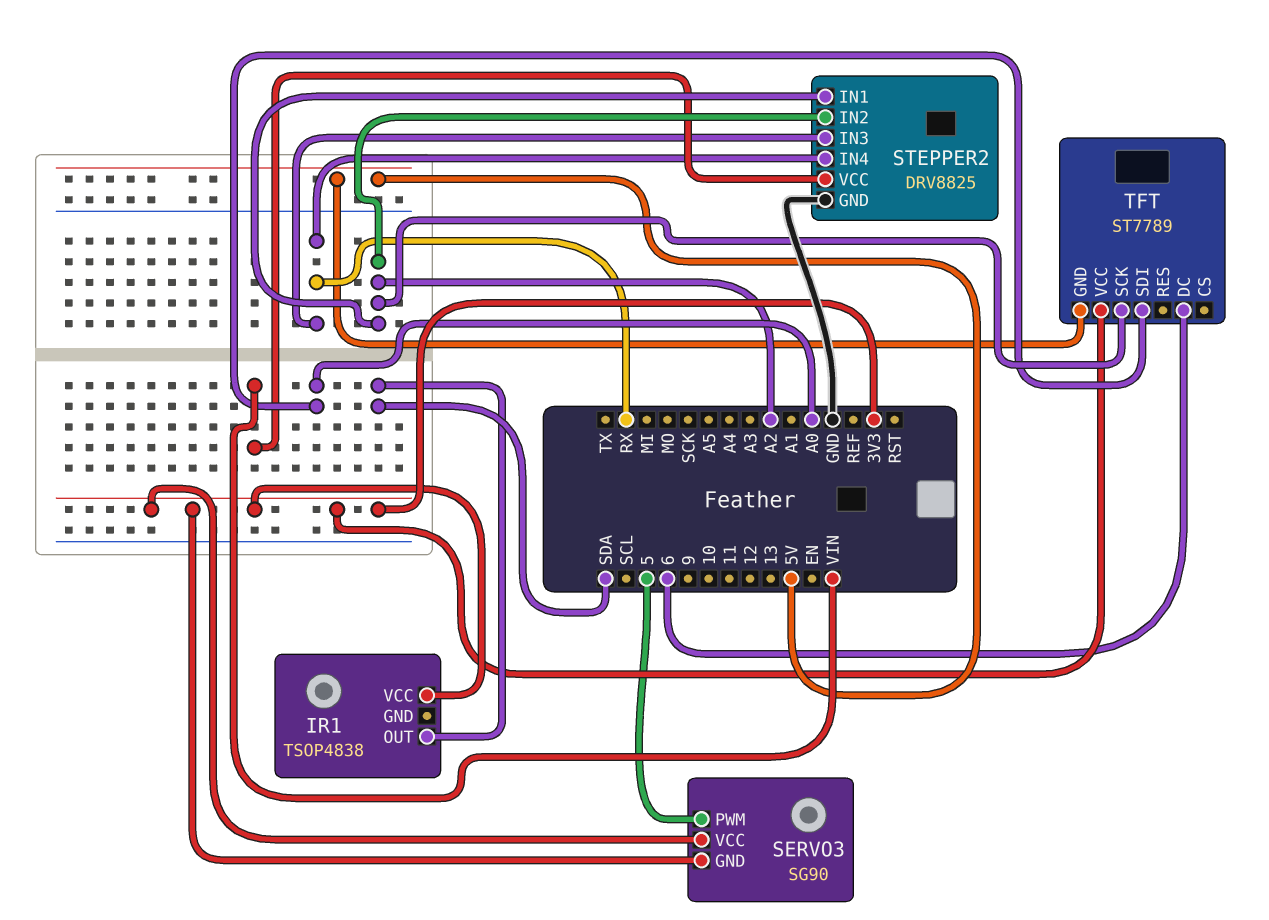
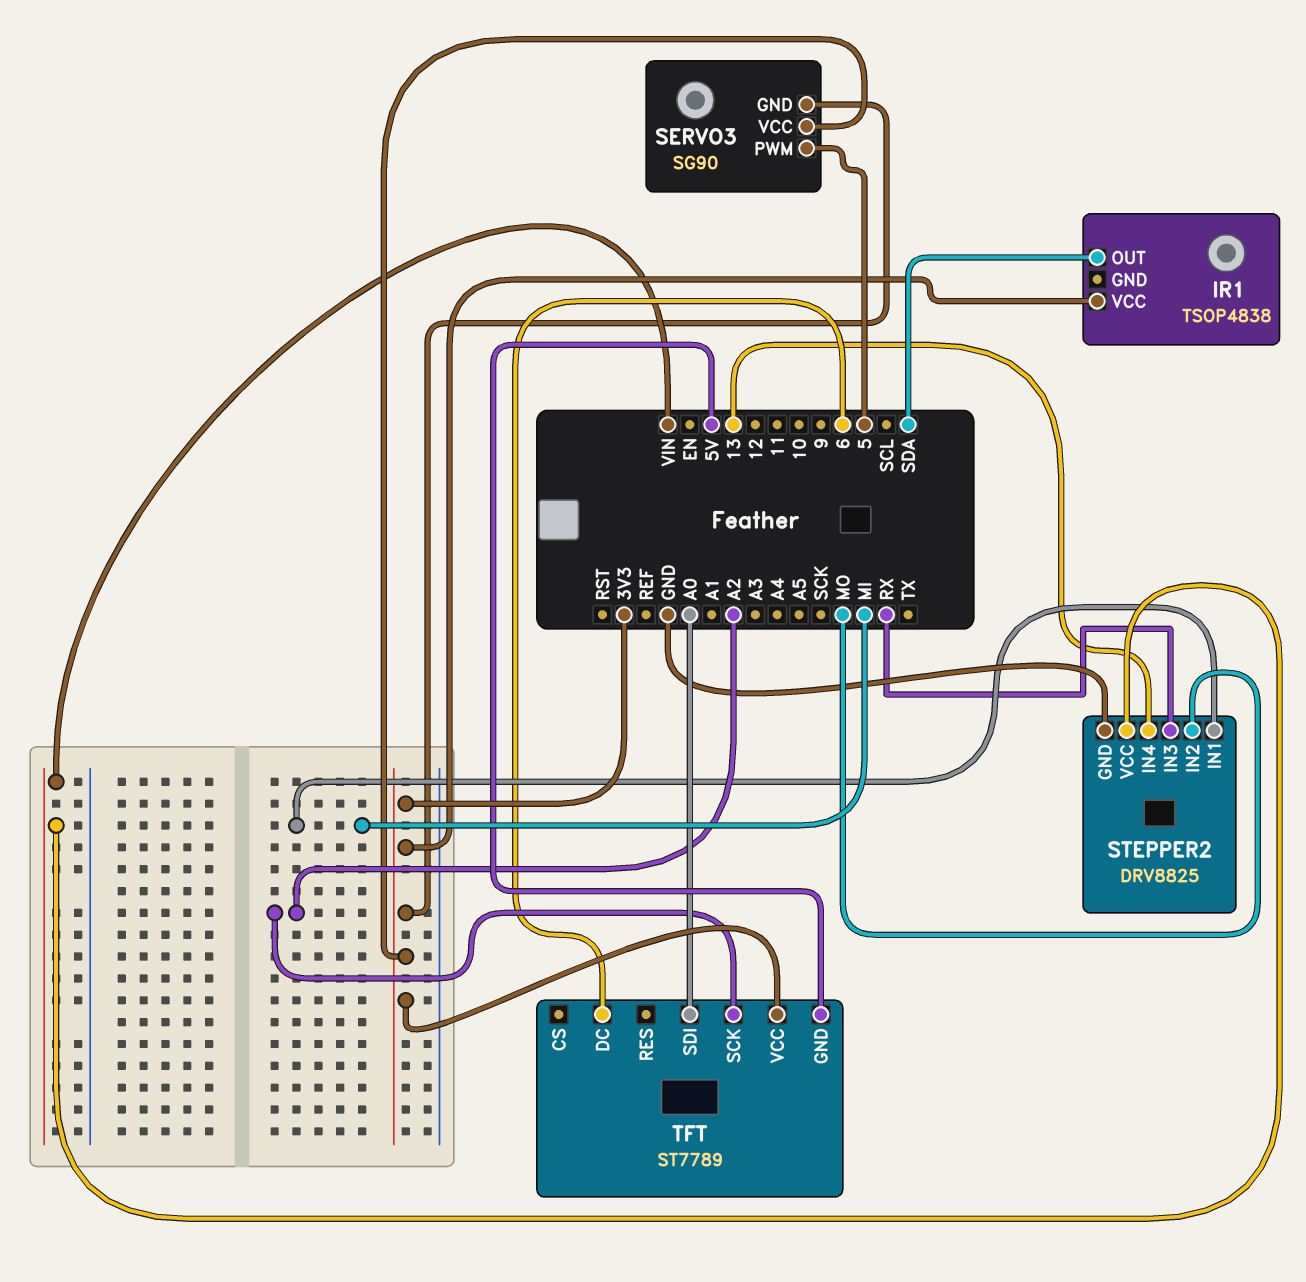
STEPPER2 pin IN1: A2 -> MI
STEPPER2 pin IN2: A2 -> MO
STEPPER2 pin IN4: RX -> 13

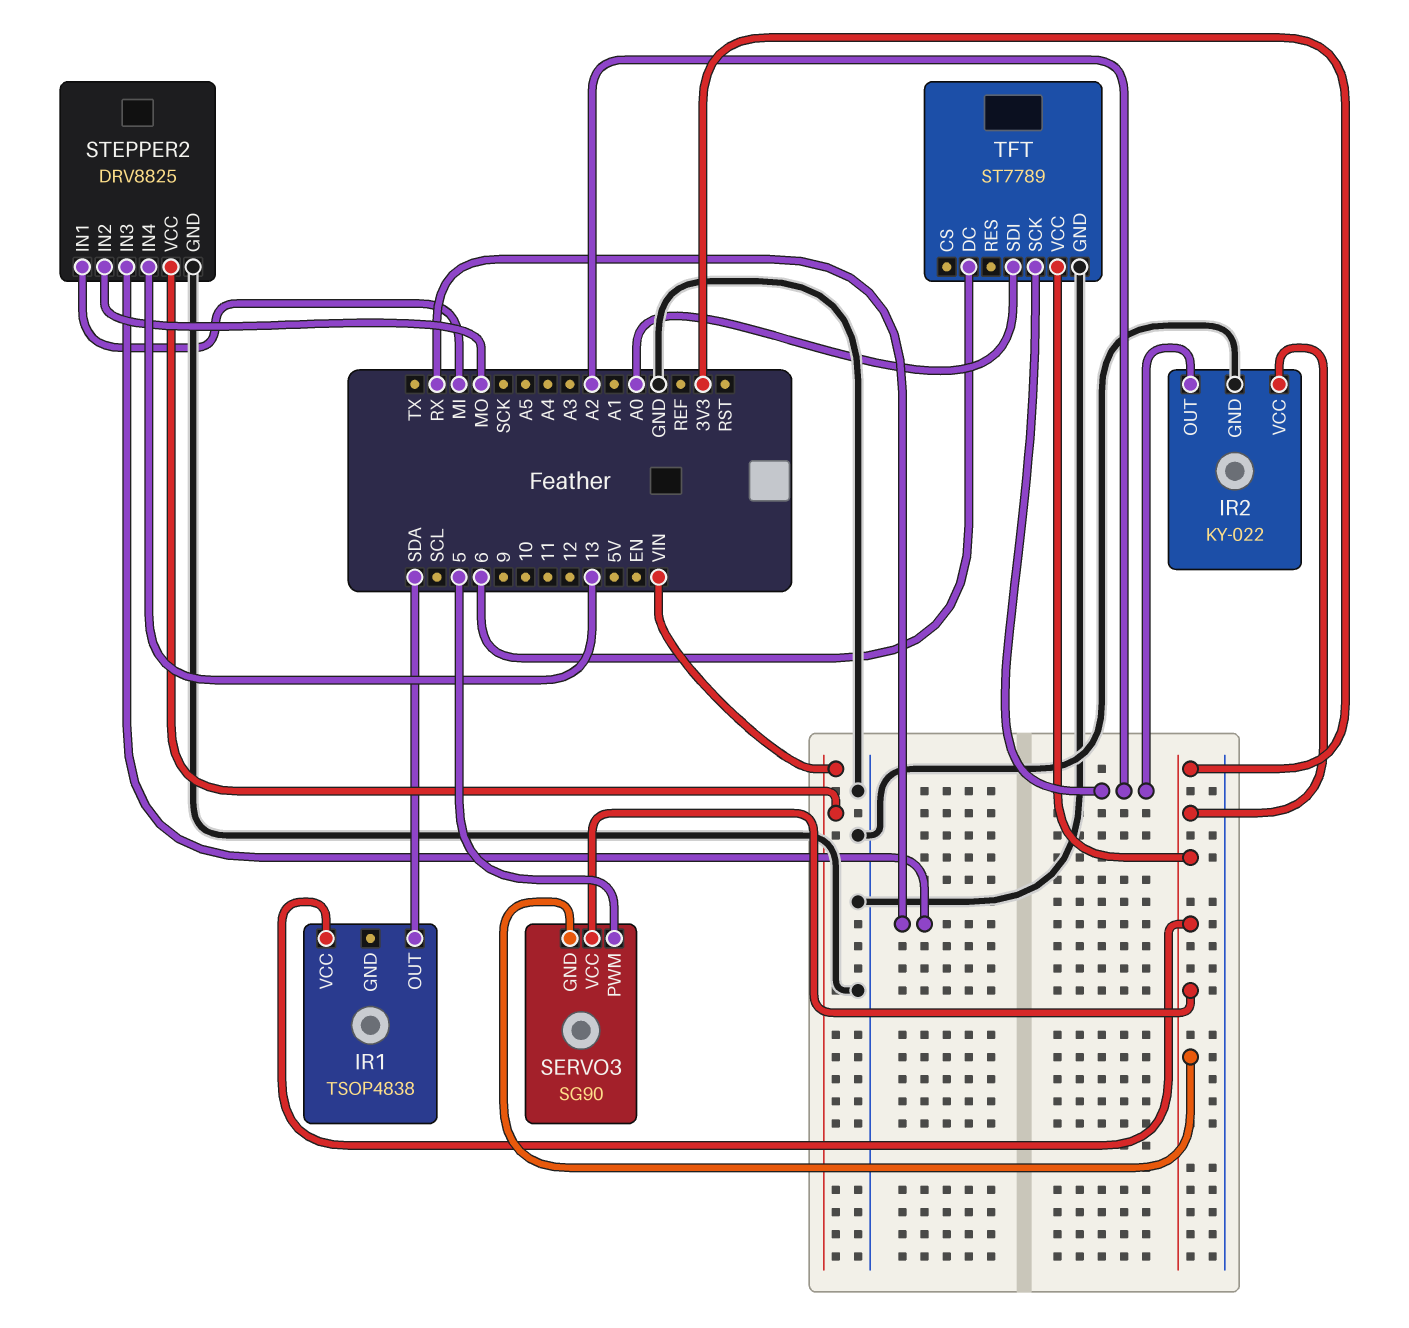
IR2: none -> KY-022
IR2 pin GND: none -> GND
IR2 pin OUT: none -> A2
IR2 pin VCC: none -> 3V3
TFT pin GND: 5V -> GND

